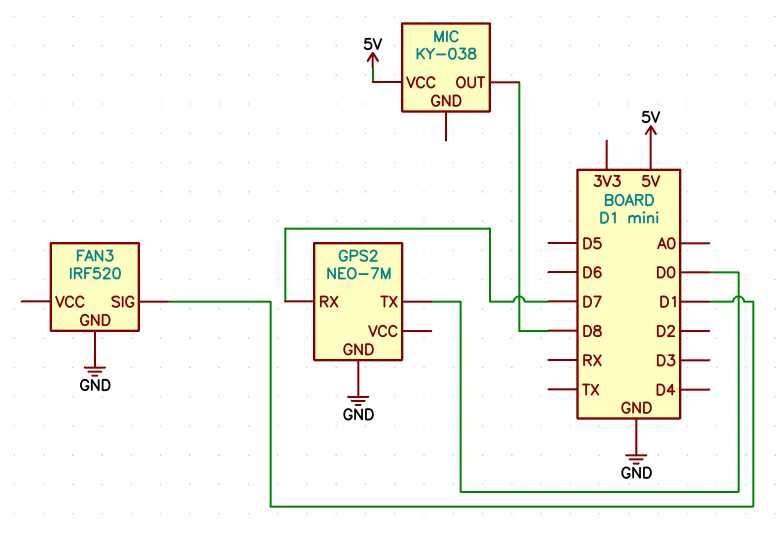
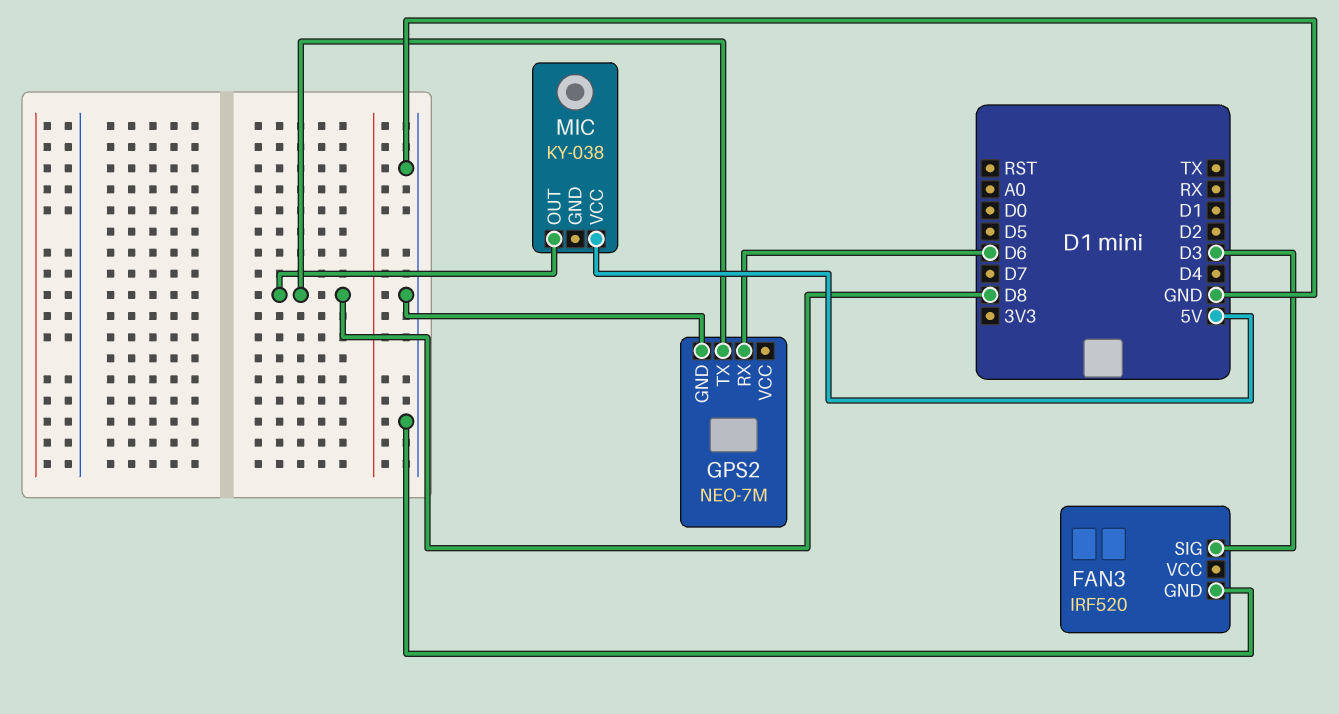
FAN3 pin SIG: D1 -> D3
GPS2 pin RX: D7 -> D6
GPS2 pin TX: D0 -> D8

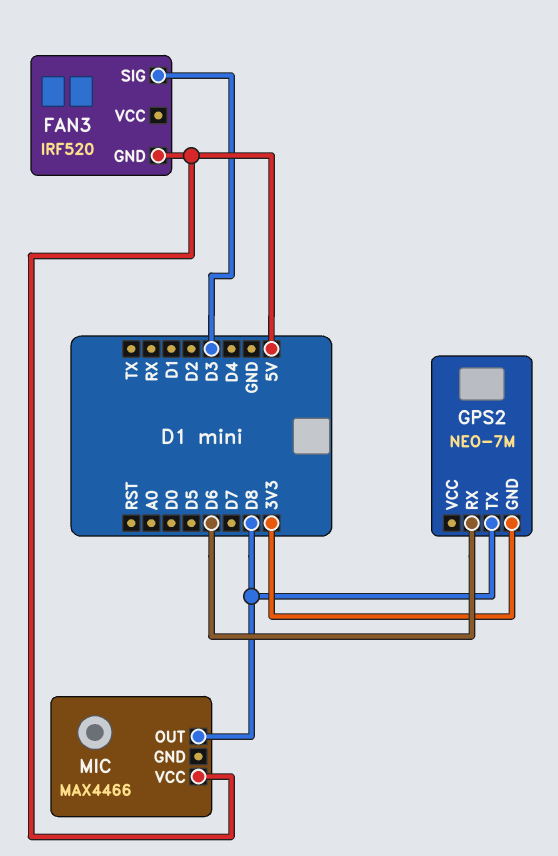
FAN3 pin GND: GND -> 5V
GPS2 pin GND: GND -> 3V3
MIC: KY-038 -> MAX4466

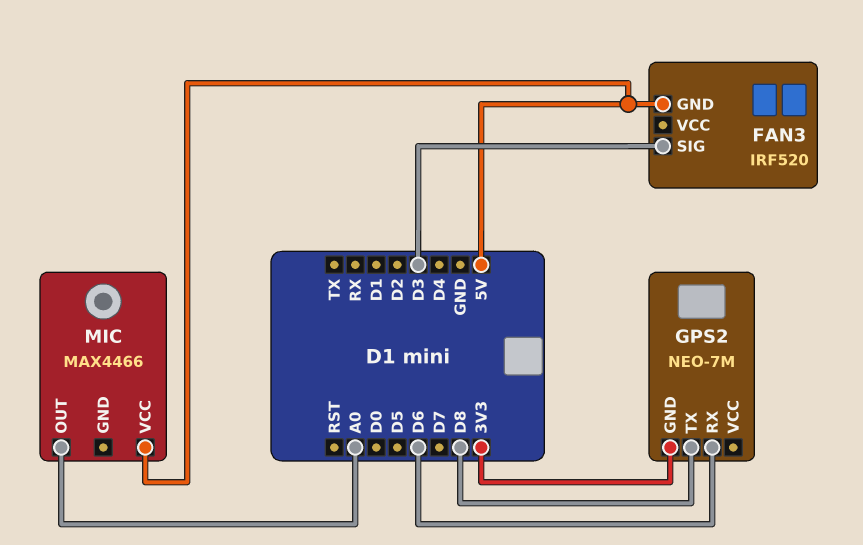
MIC pin OUT: D8 -> A0

